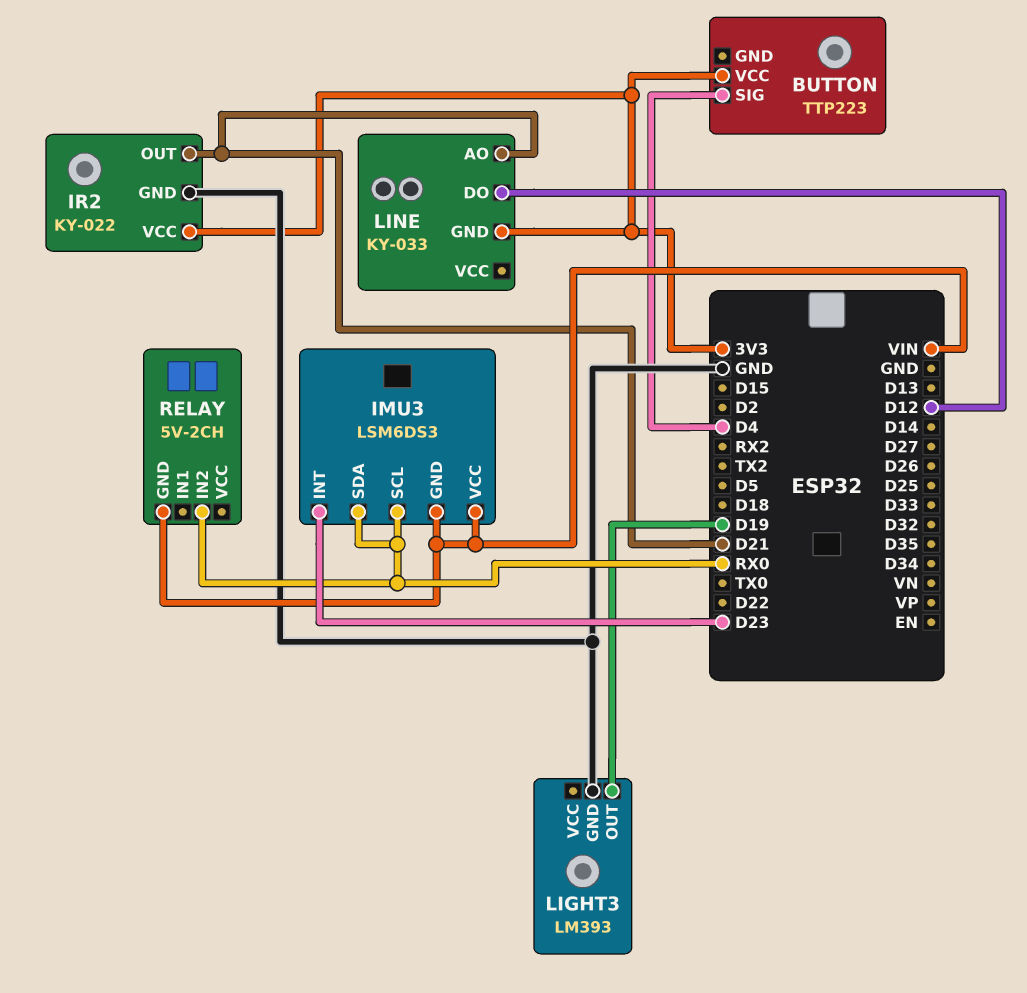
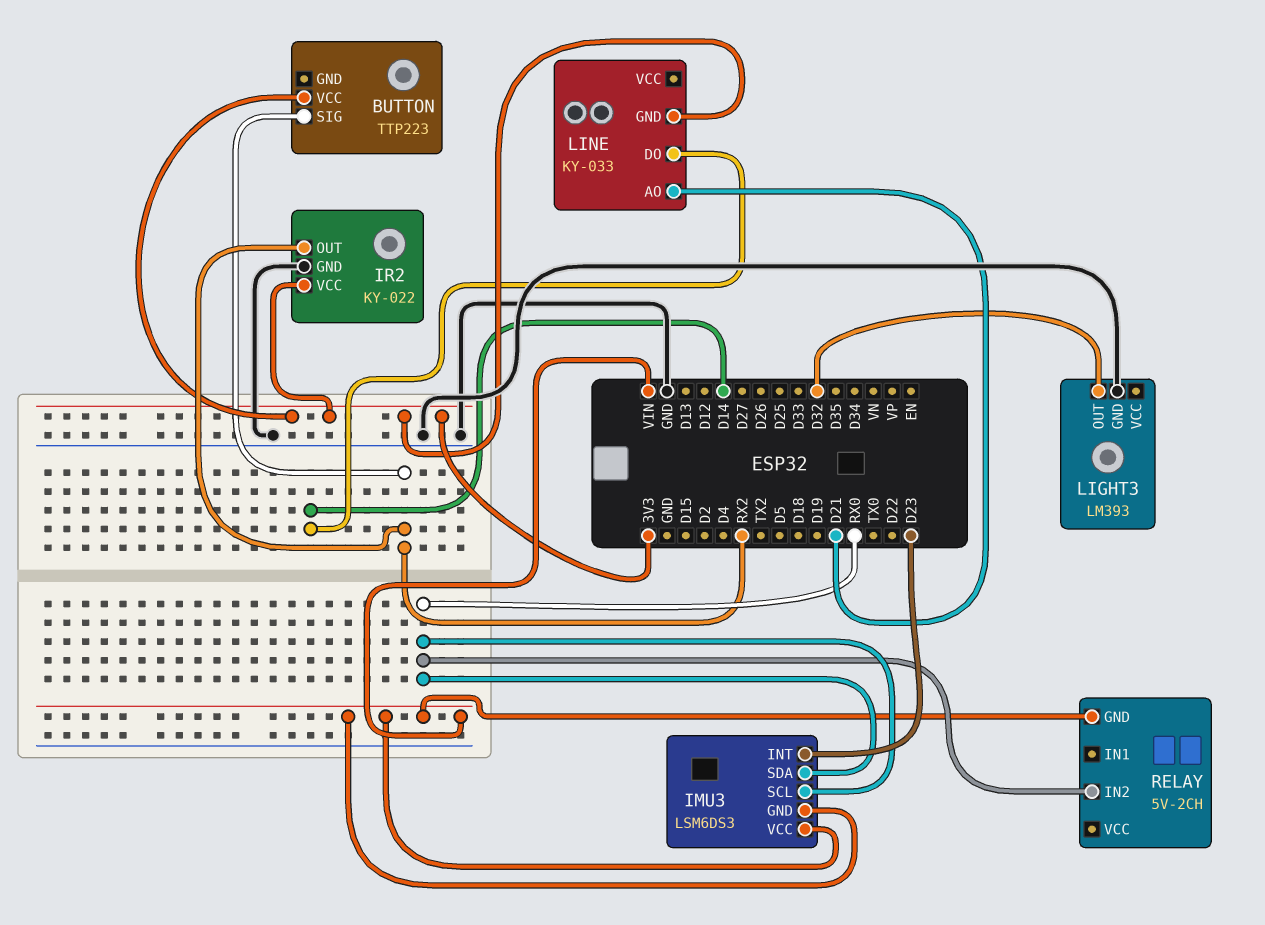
BUTTON pin SIG: D4 -> RX2
IR2 pin OUT: D21 -> RX2
LIGHT3 pin OUT: D19 -> D32
LINE pin DO: D12 -> D14

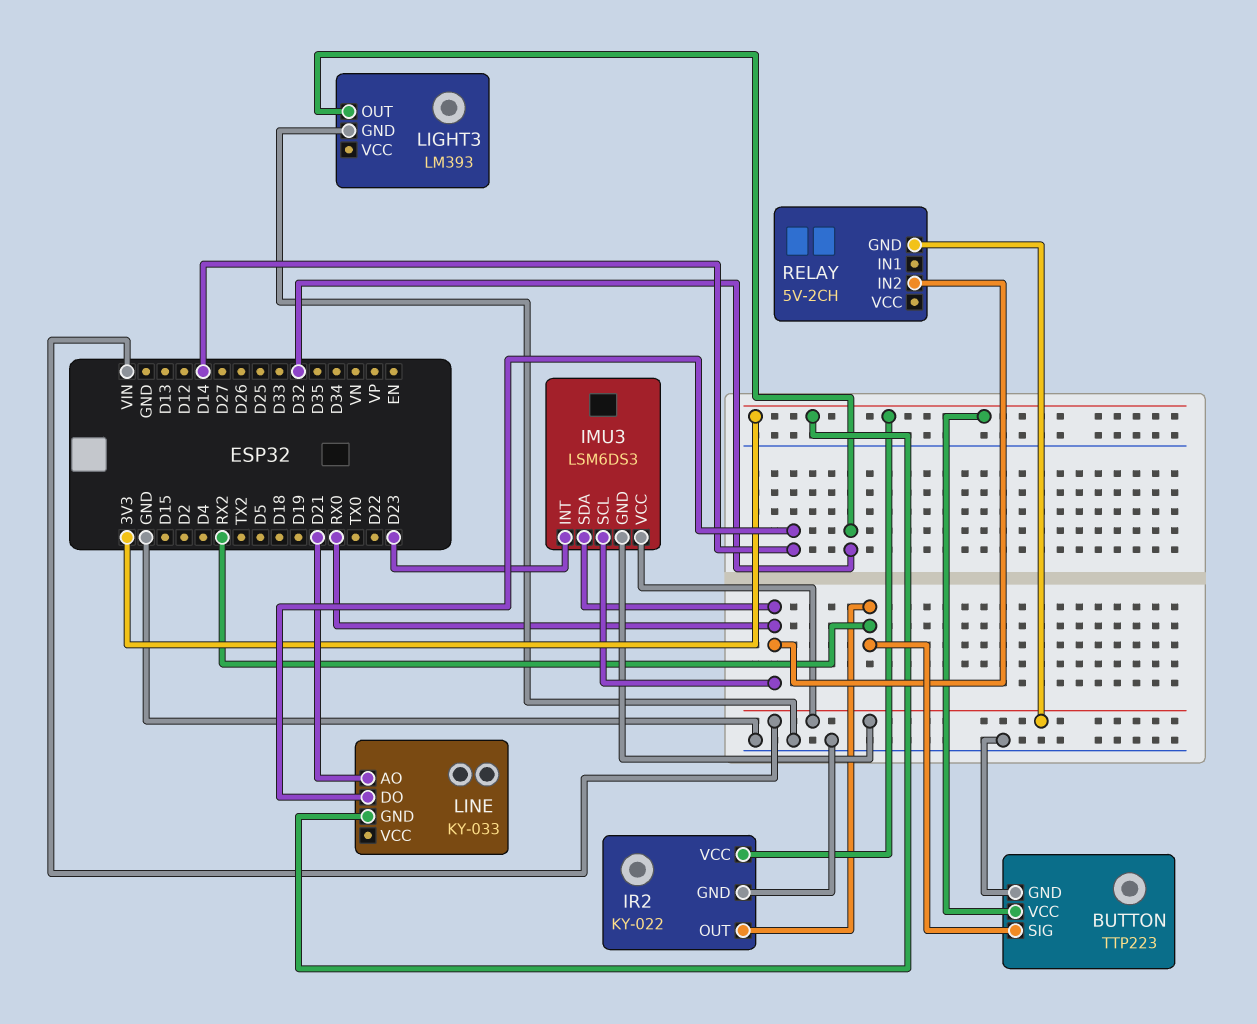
BUTTON pin GND: none -> GND

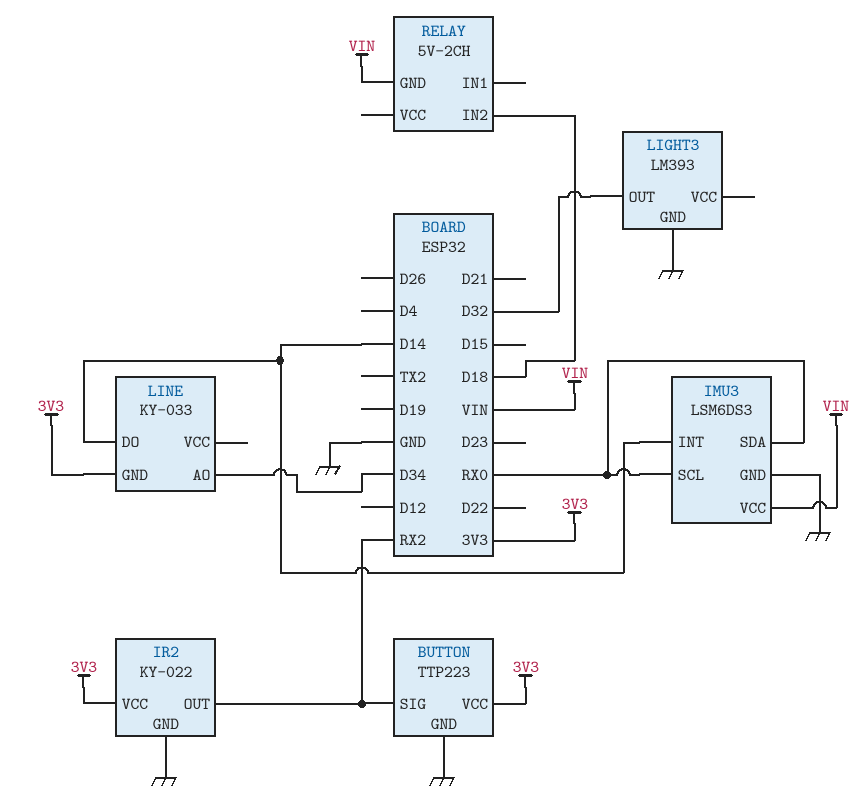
IMU3 pin GND: VIN -> GND
IMU3 pin INT: D23 -> D14
LINE pin AO: D21 -> D34
RELAY pin IN2: RX0 -> D18

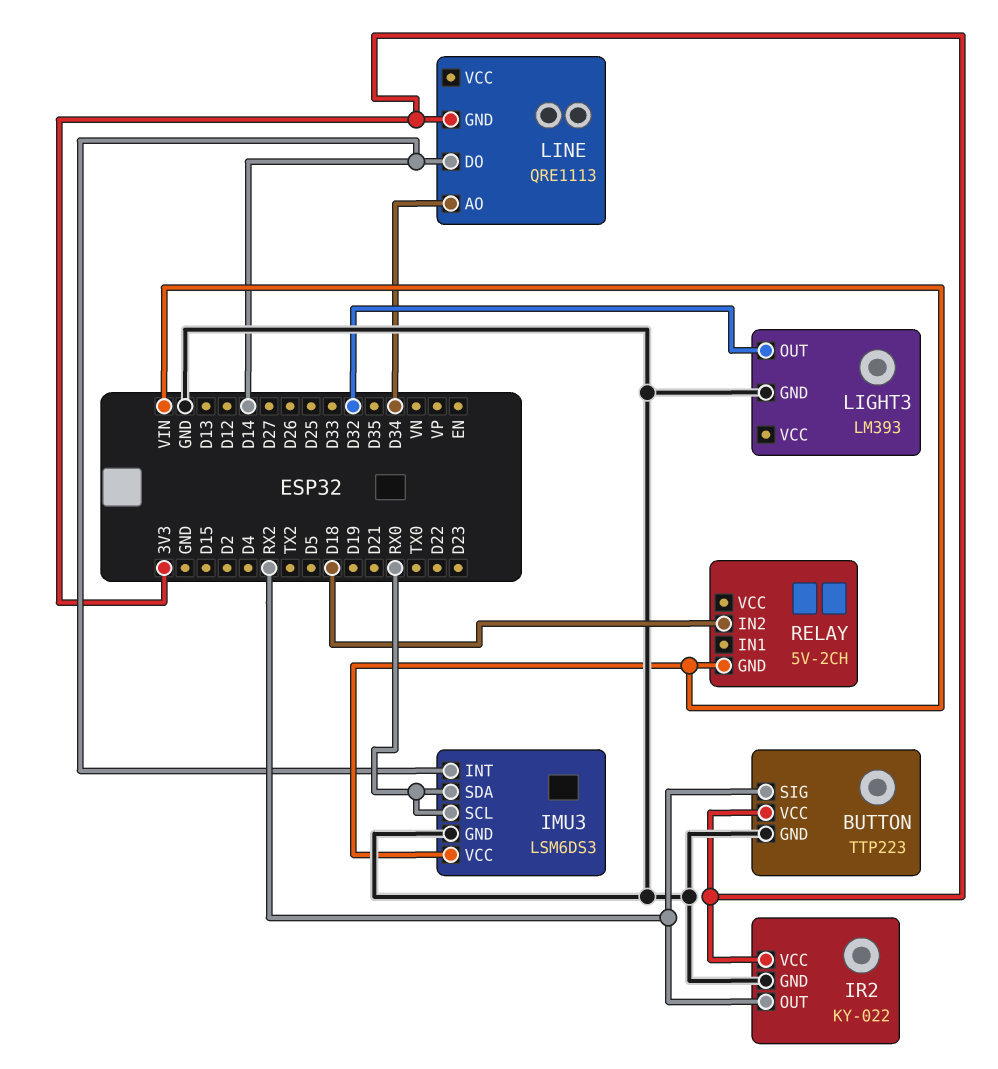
LINE: KY-033 -> QRE1113

